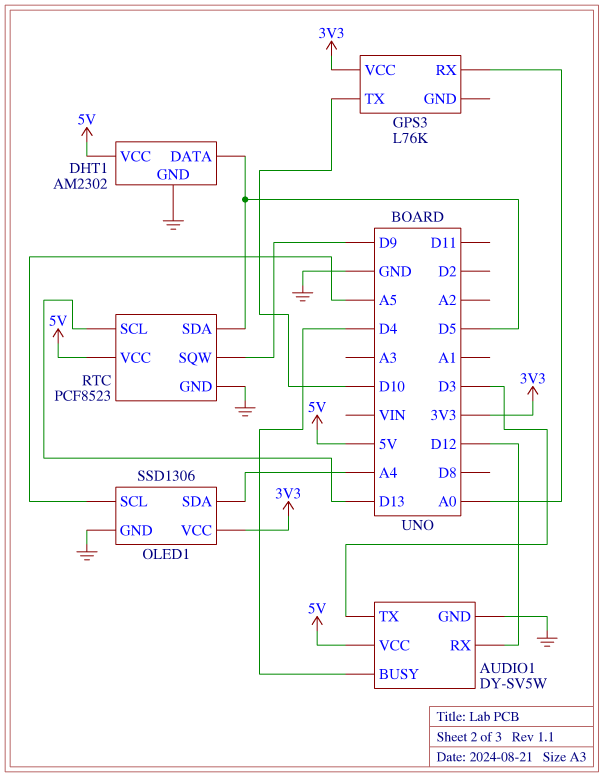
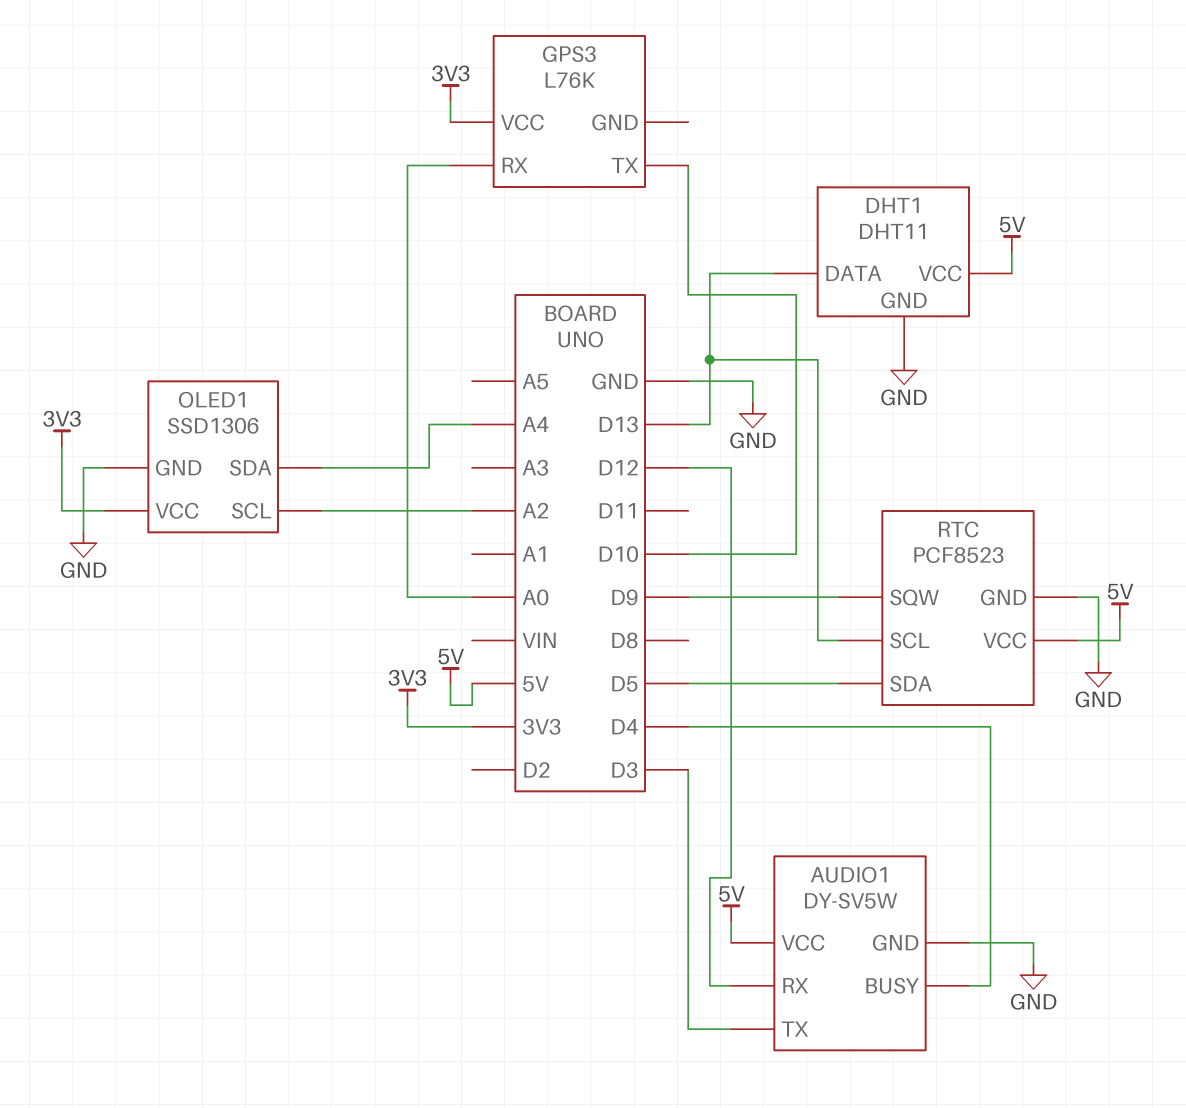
DHT1: AM2302 -> DHT11
DHT1 pin DATA: D5 -> D13
OLED1 pin SCL: A5 -> A2

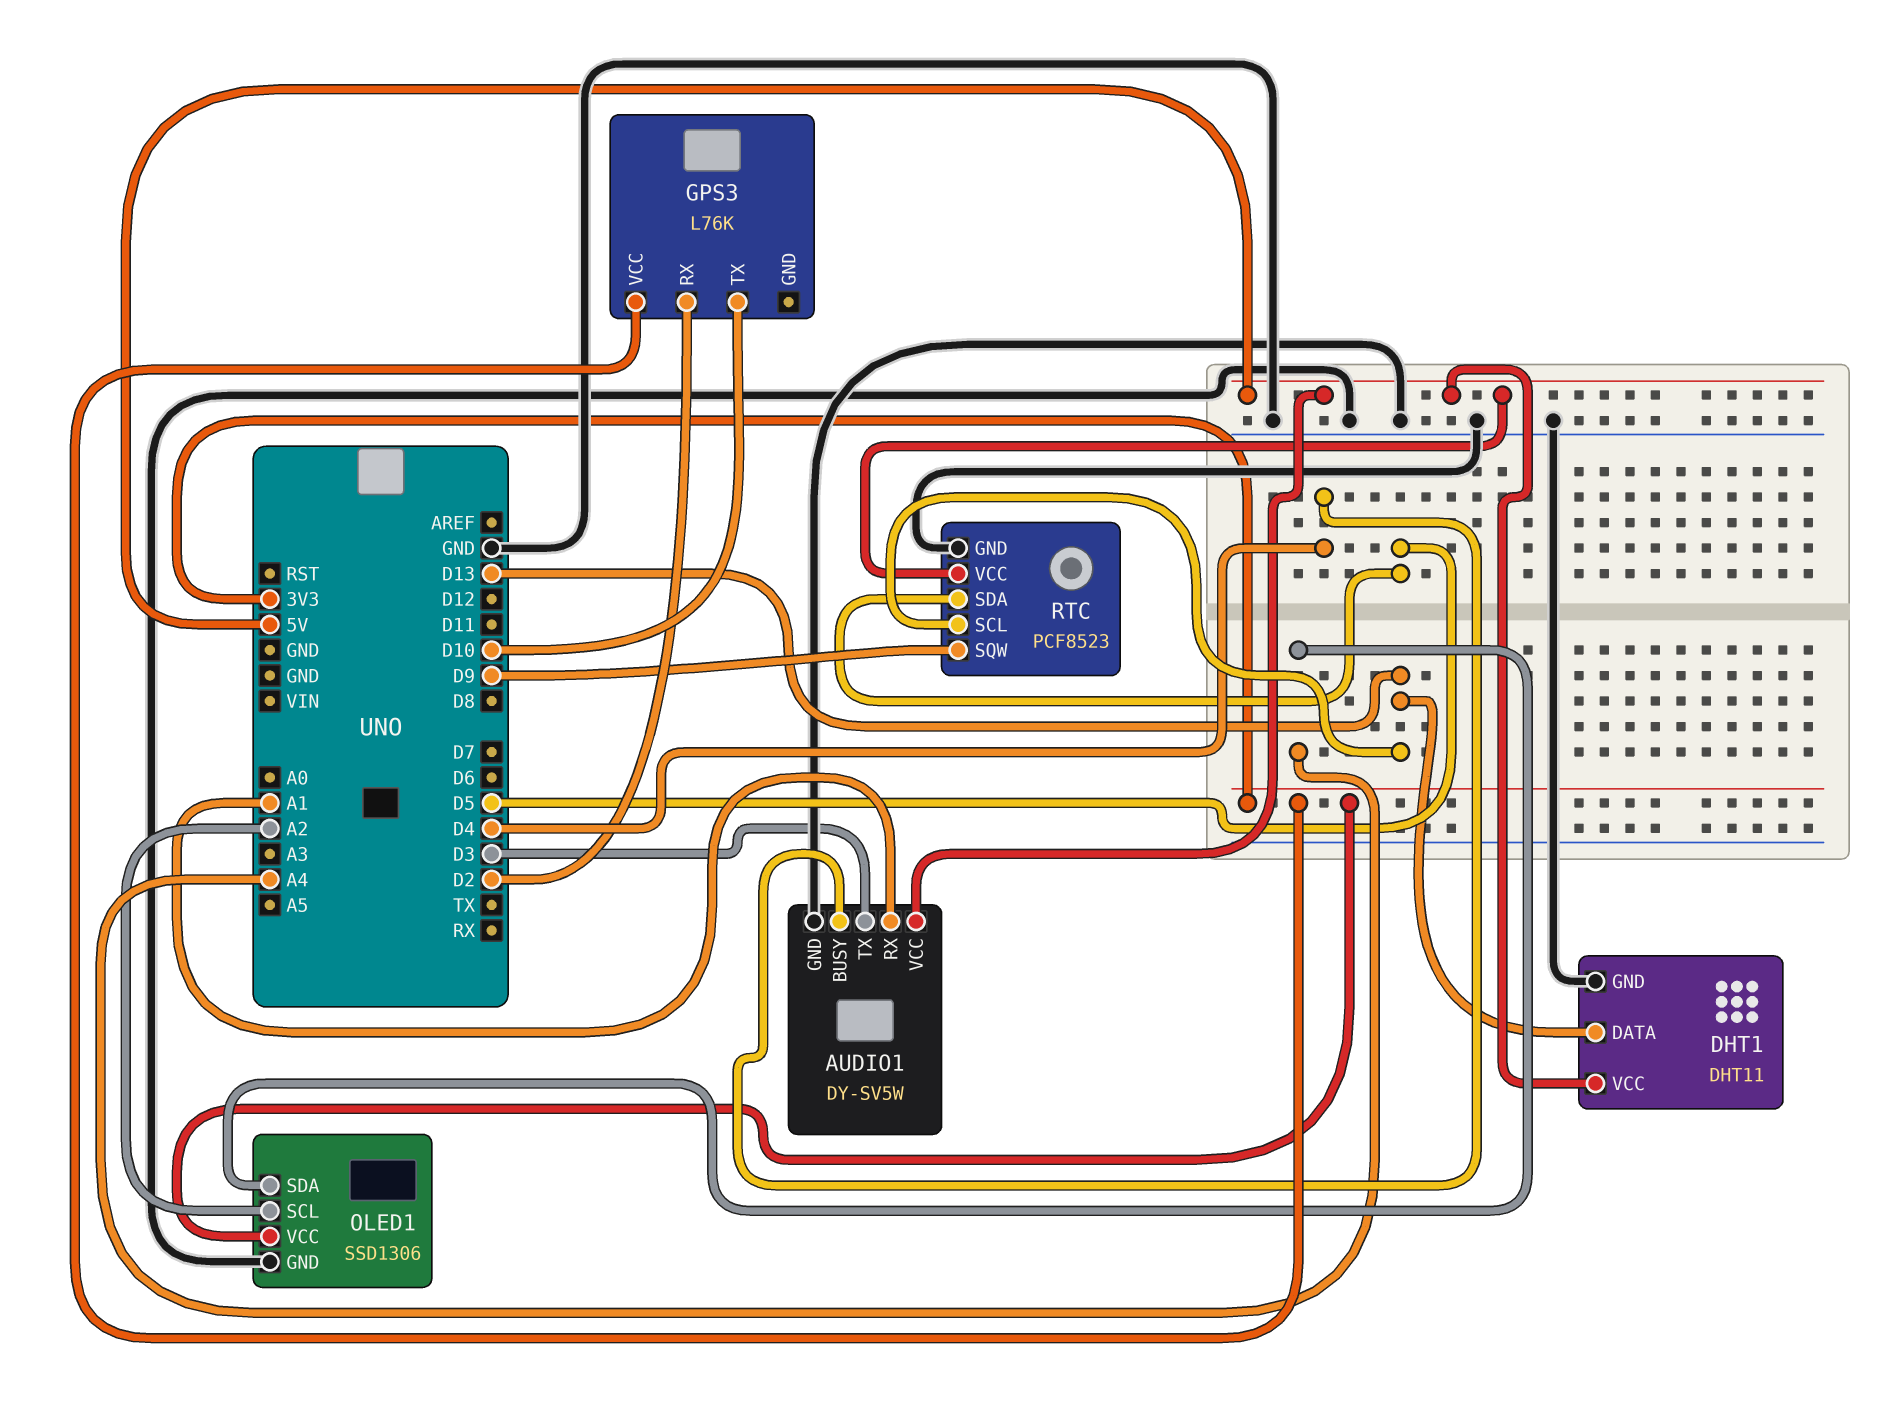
AUDIO1 pin RX: D12 -> A1
GPS3 pin RX: A0 -> D2

